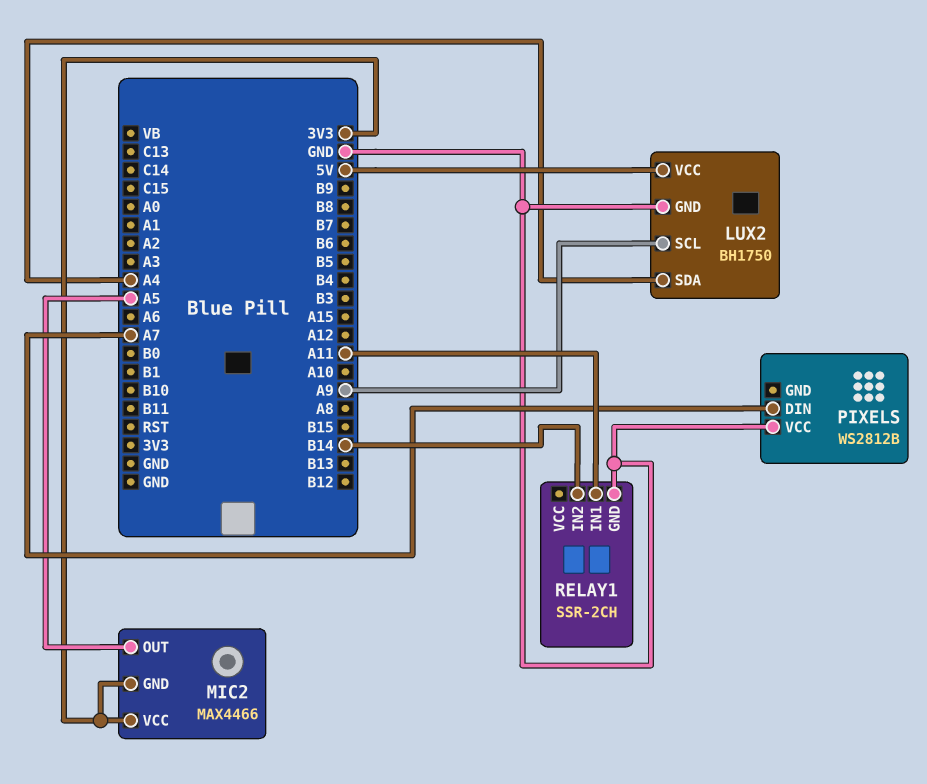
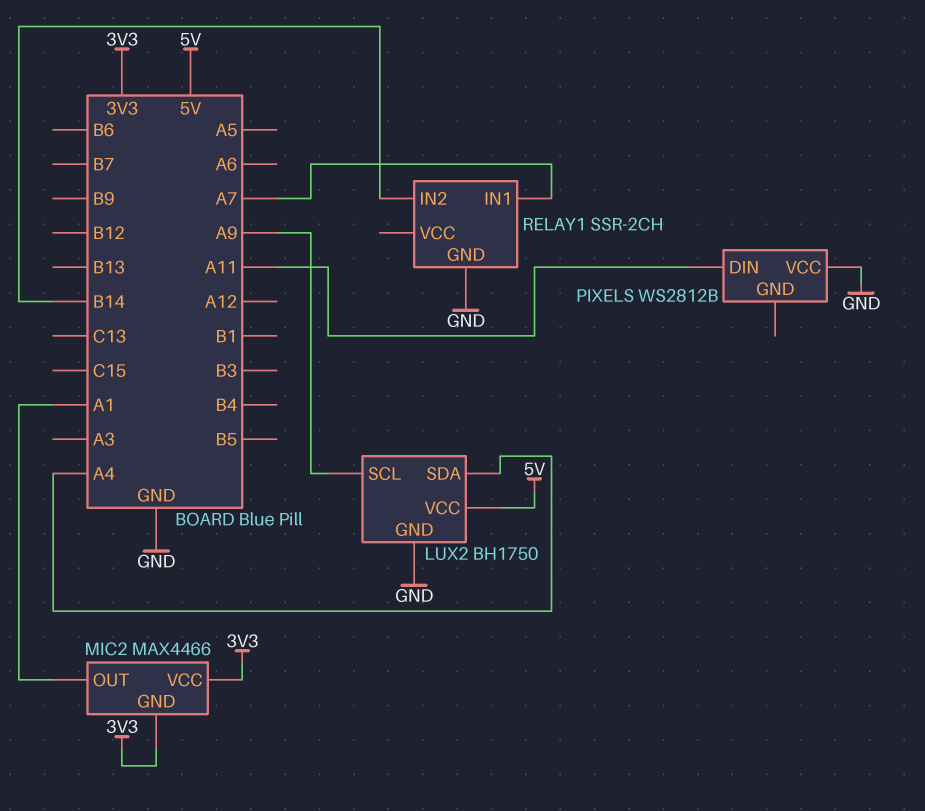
MIC2 pin OUT: A5 -> A1
PIXELS pin DIN: A7 -> A11
RELAY1 pin IN1: A11 -> A7

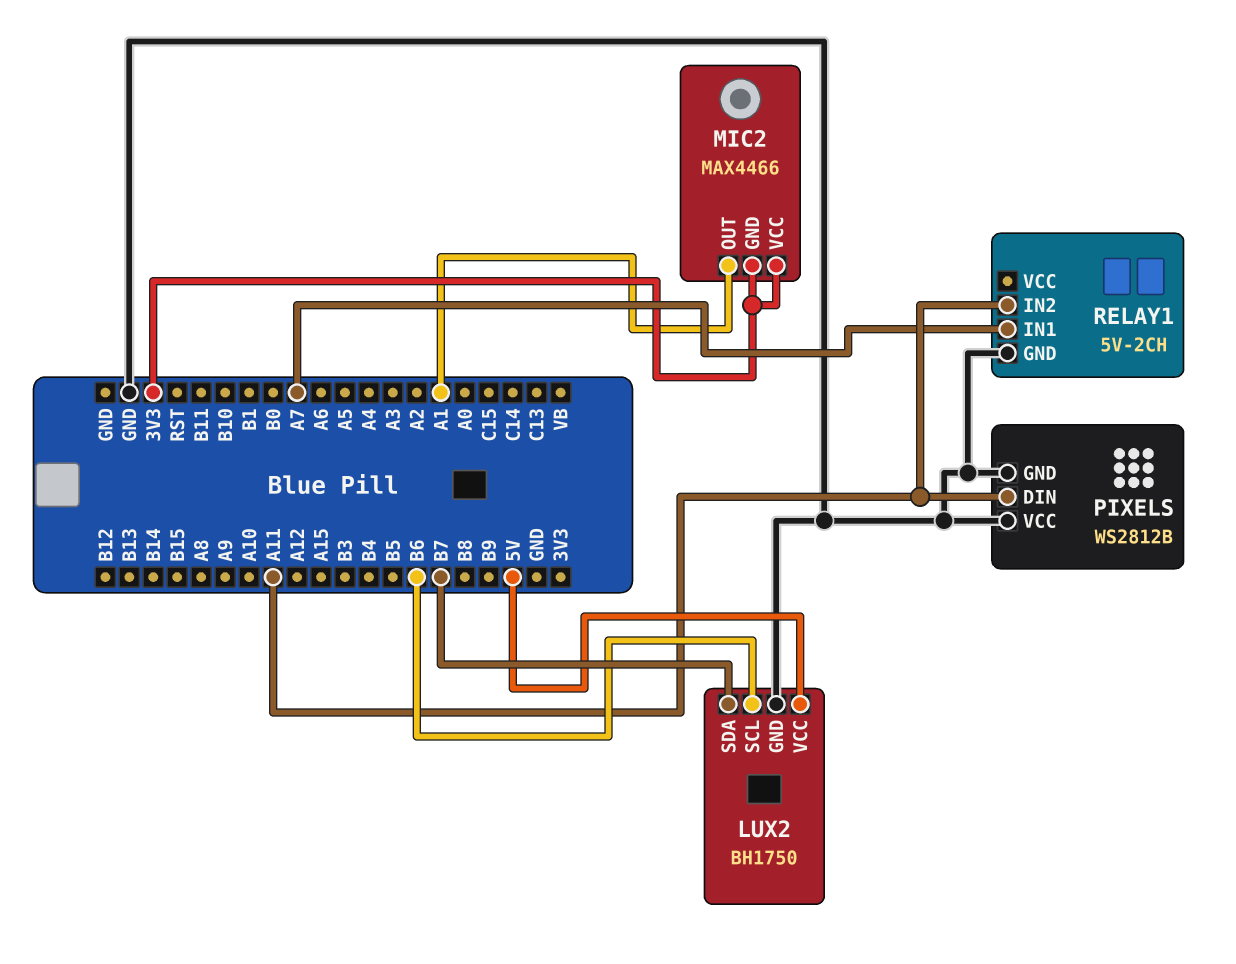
LUX2 pin SCL: A9 -> B6
LUX2 pin SDA: A4 -> B7
PIXELS pin GND: none -> GND
RELAY1: SSR-2CH -> 5V-2CH
RELAY1 pin IN2: B14 -> A11

